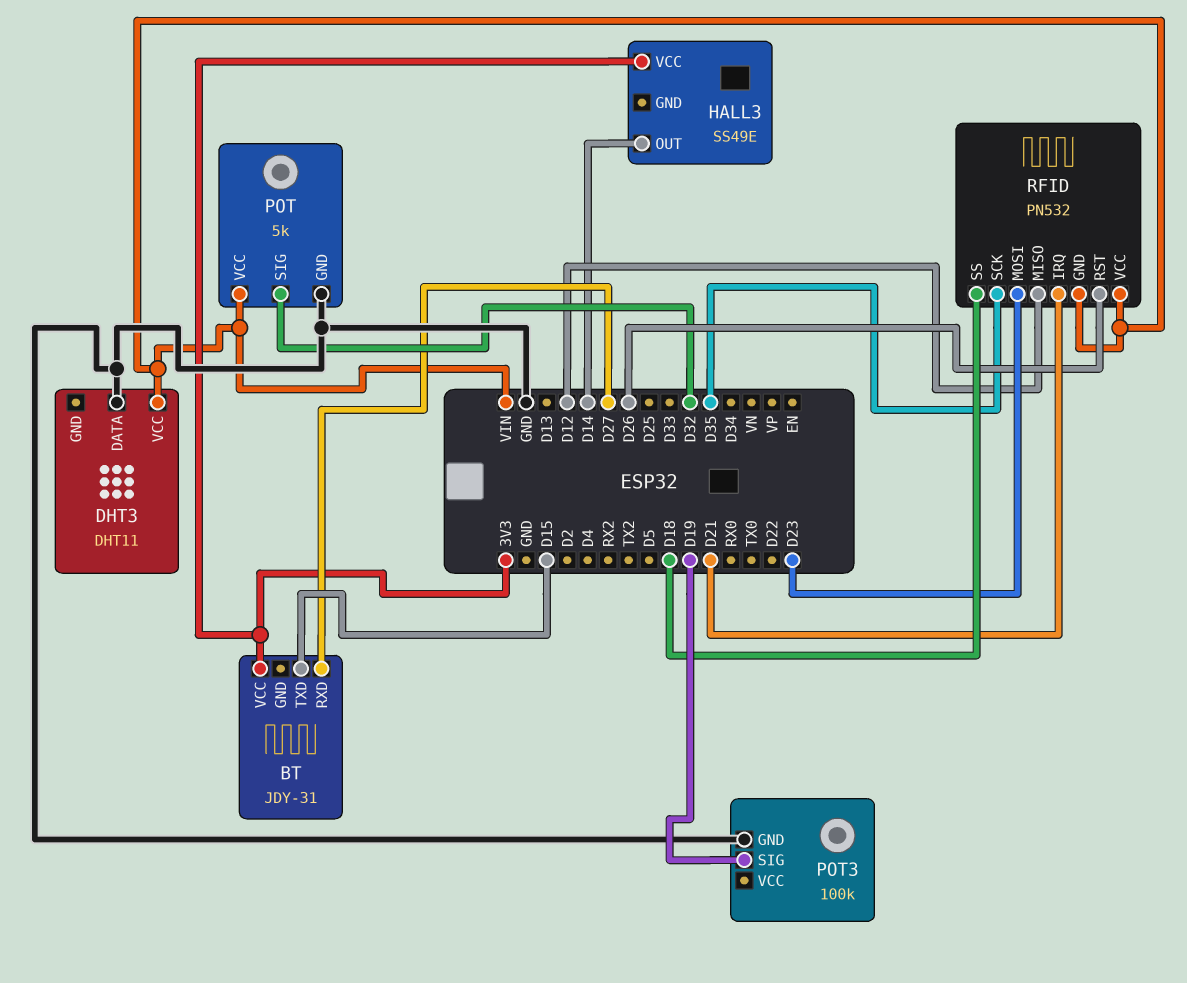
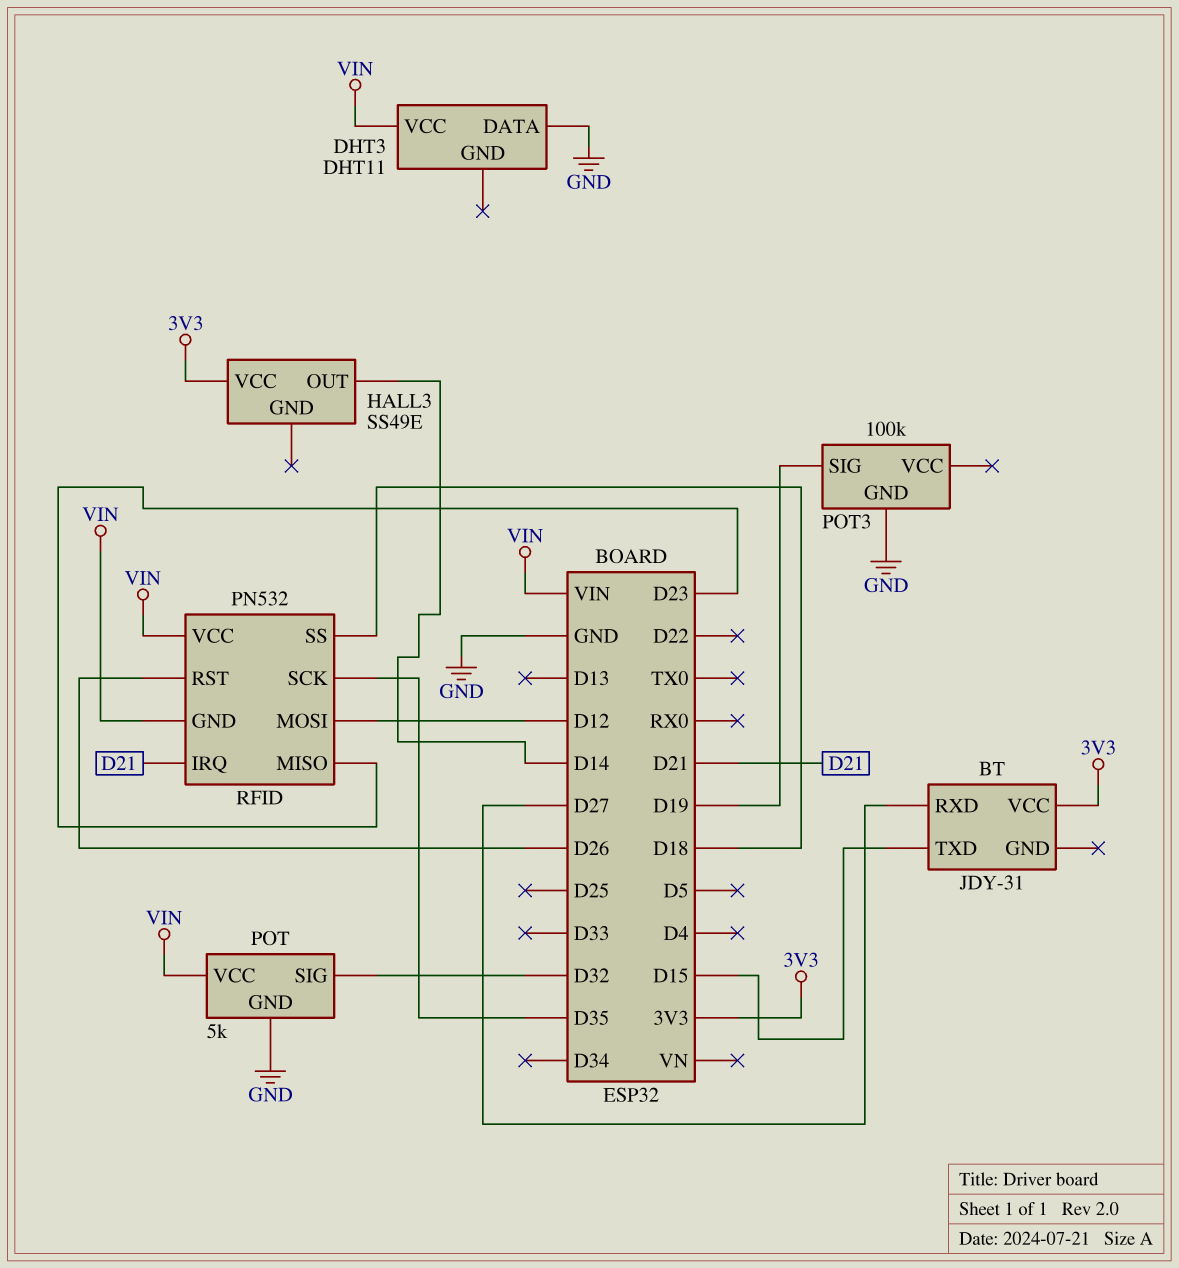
RFID pin MISO: D12 -> D23
RFID pin MOSI: D23 -> D12

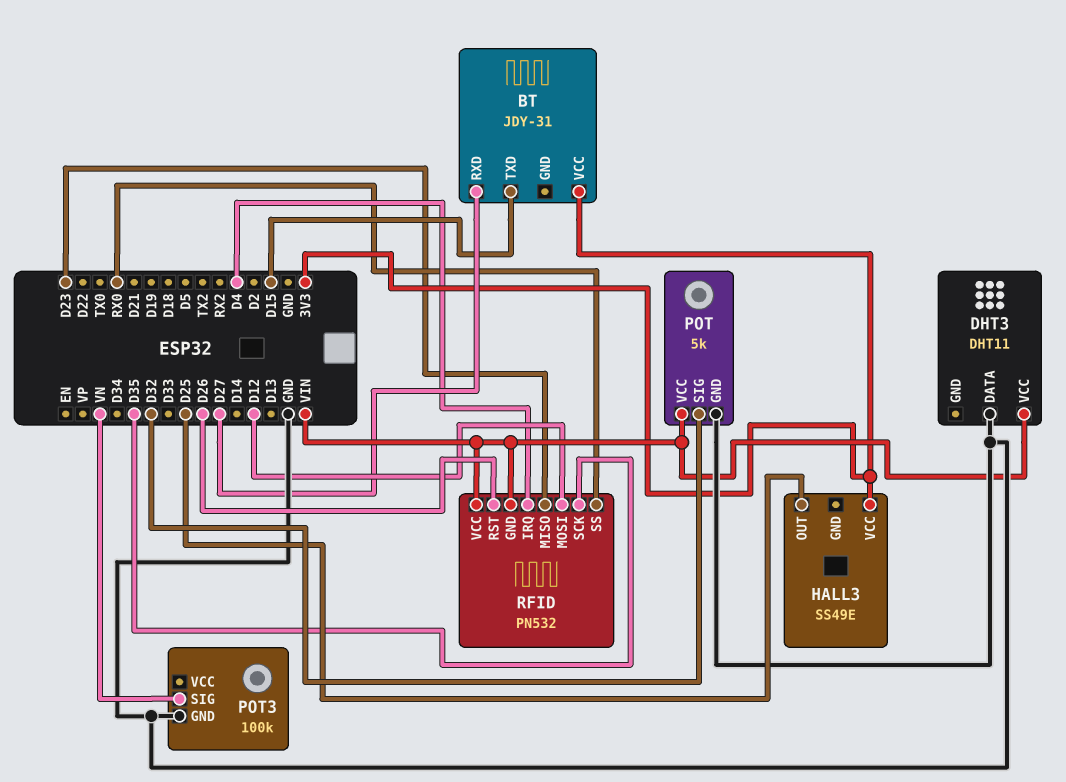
HALL3 pin OUT: D14 -> D25
POT3 pin SIG: D19 -> VN
RFID pin IRQ: D21 -> D4
RFID pin SS: D18 -> RX0

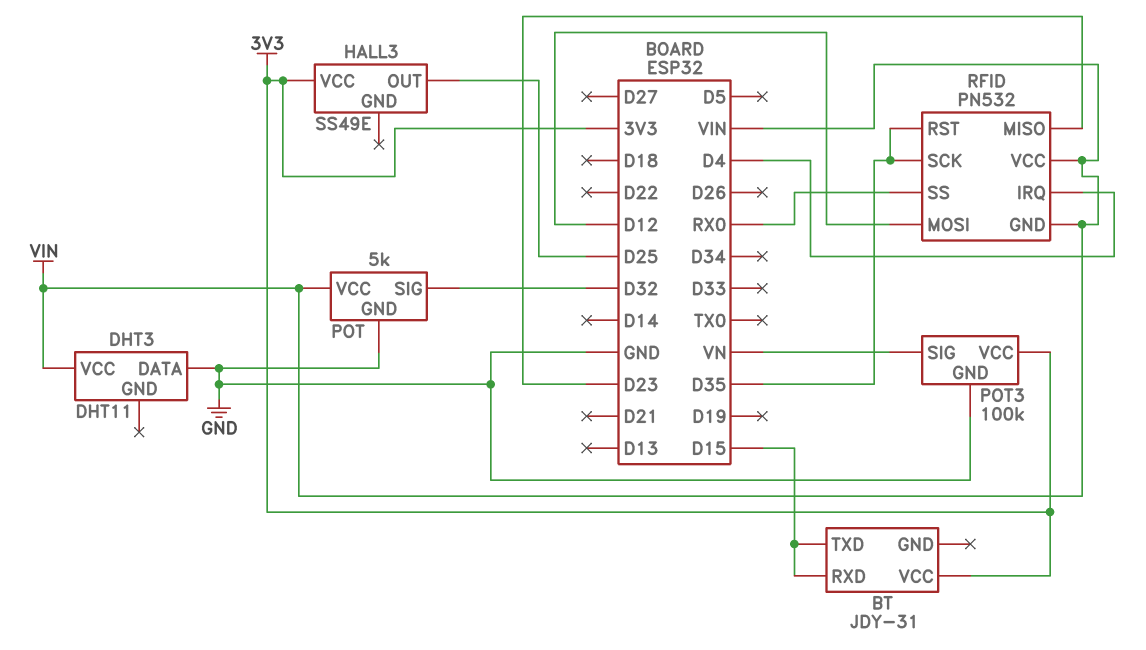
BT pin RXD: D27 -> D15
POT3 pin VCC: none -> 3V3
RFID pin RST: D26 -> D35

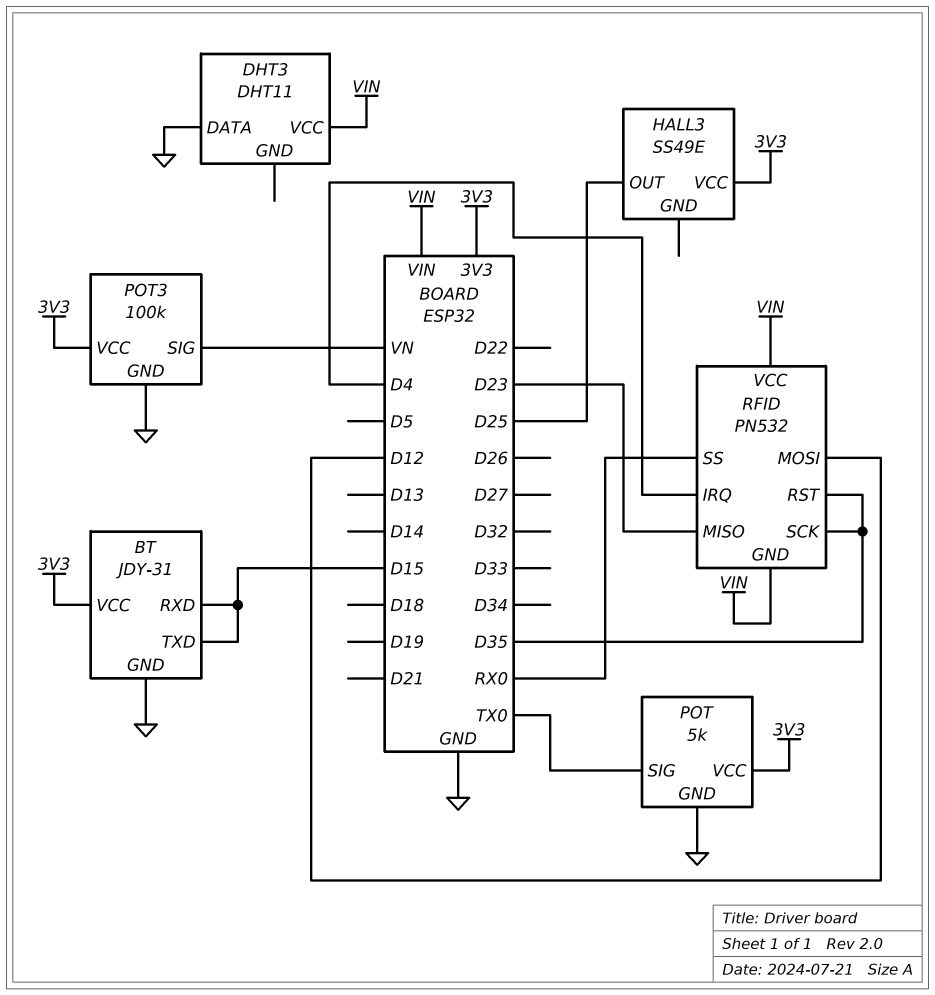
BT pin GND: none -> GND
POT pin SIG: D32 -> TX0
POT pin VCC: VIN -> 3V3

